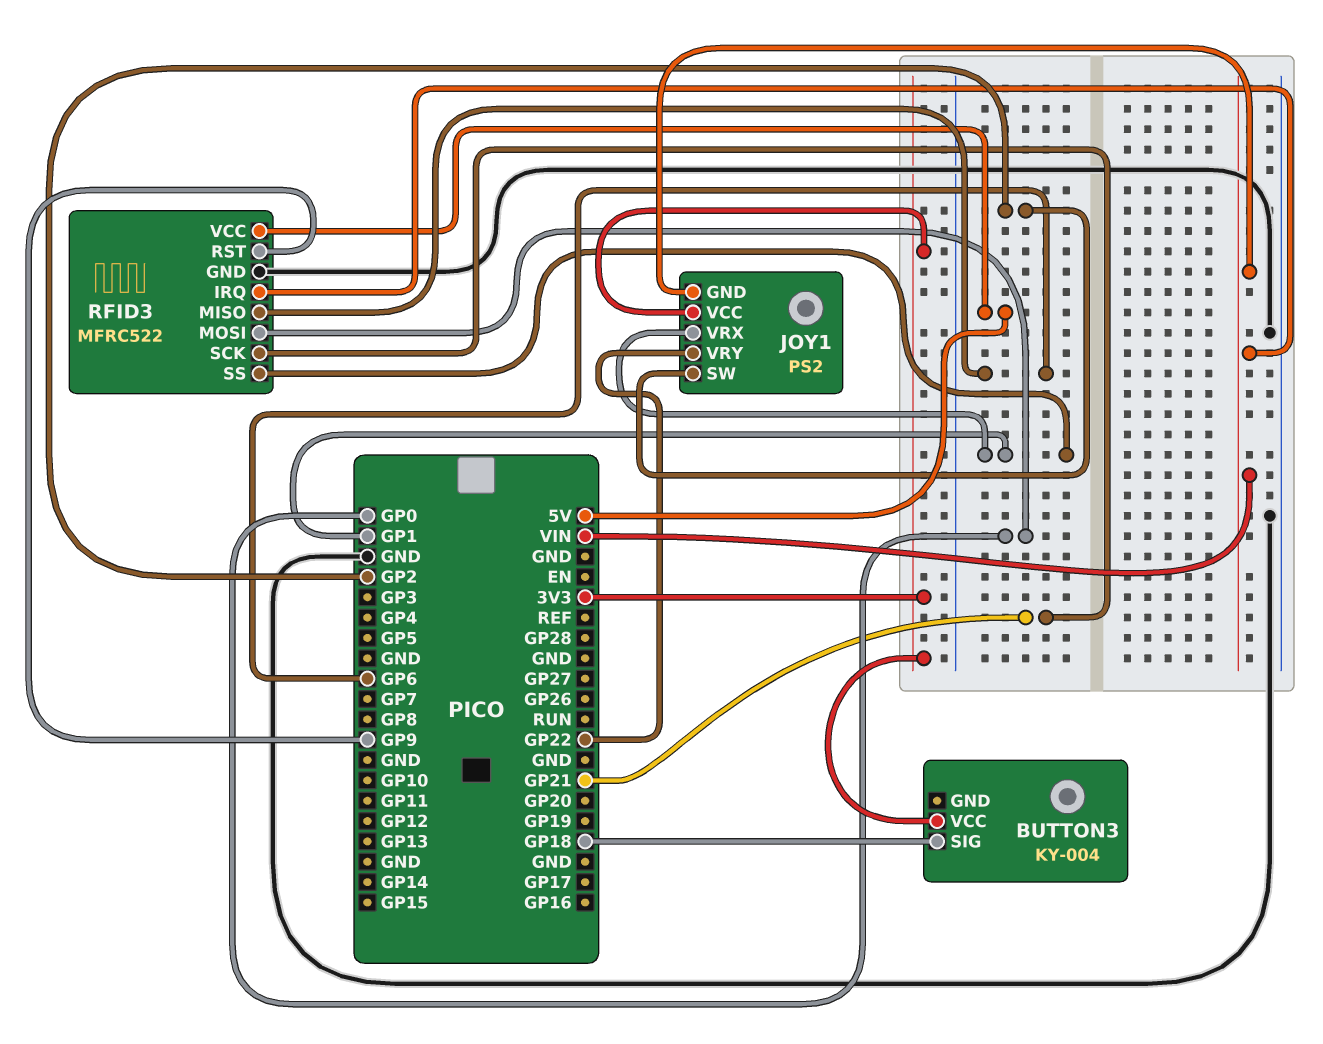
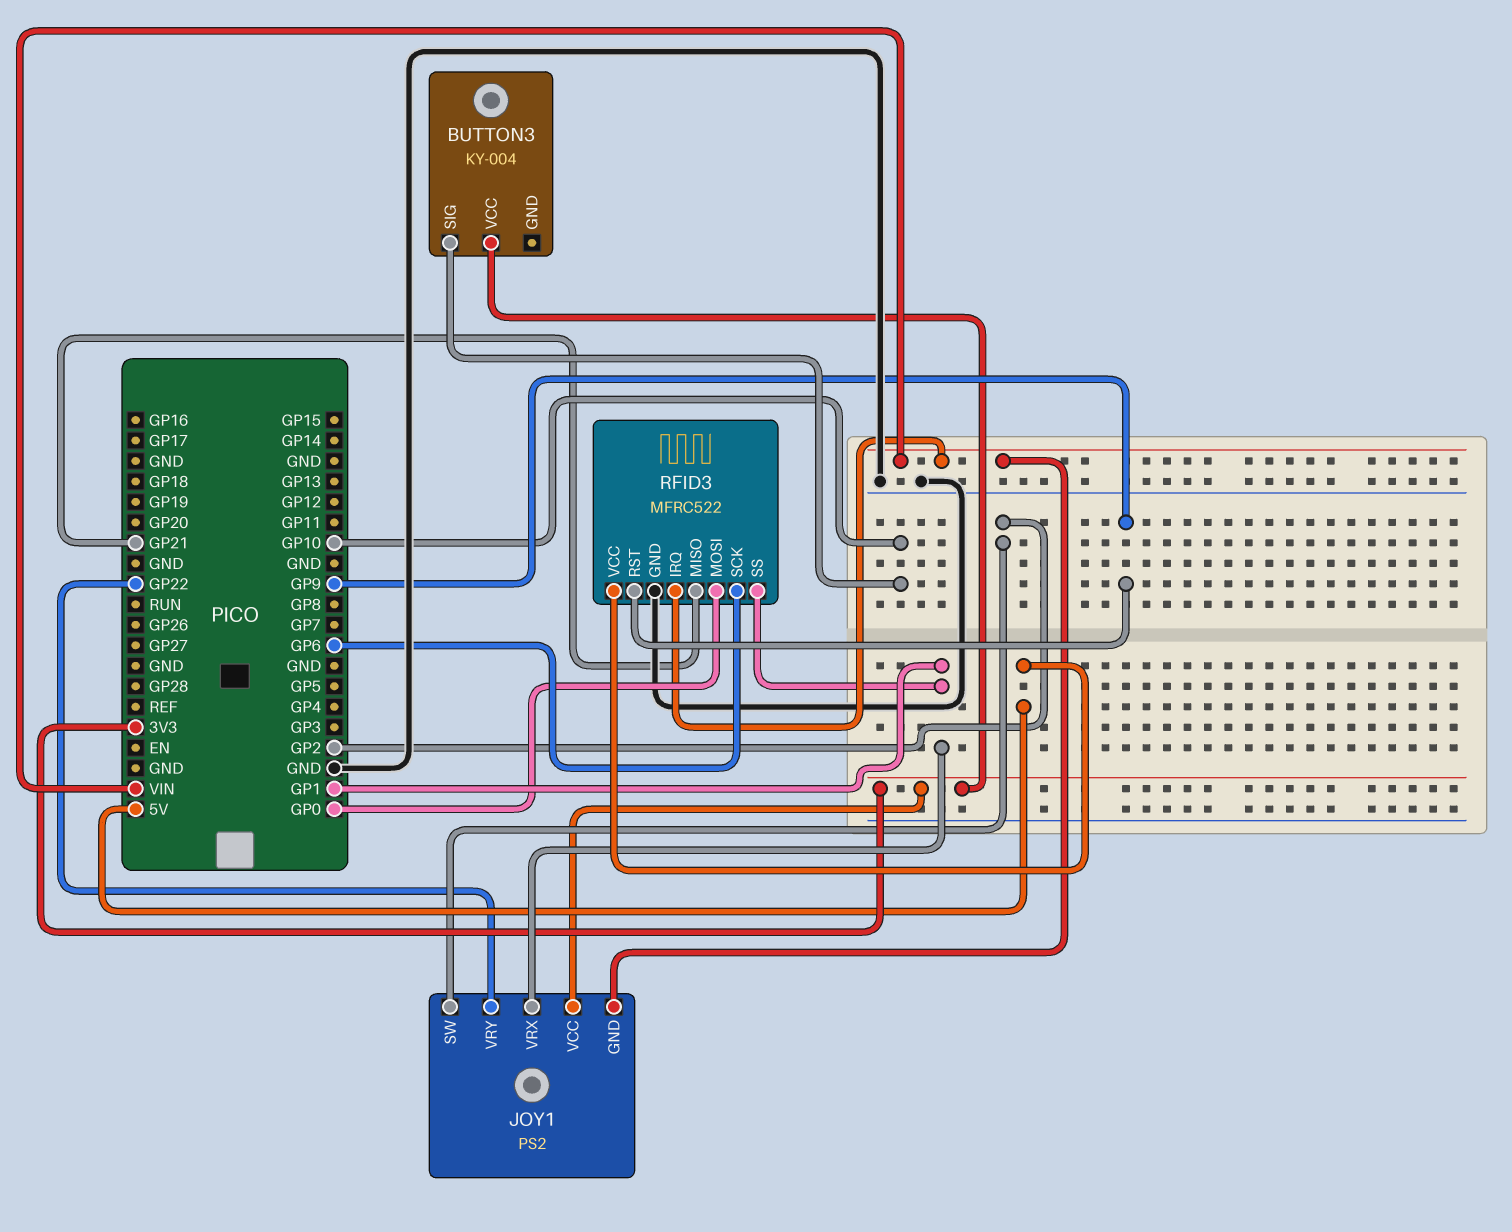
BUTTON3 pin SIG: GP18 -> GP10
RFID3 pin MISO: GP6 -> GP21
RFID3 pin SCK: GP21 -> GP6

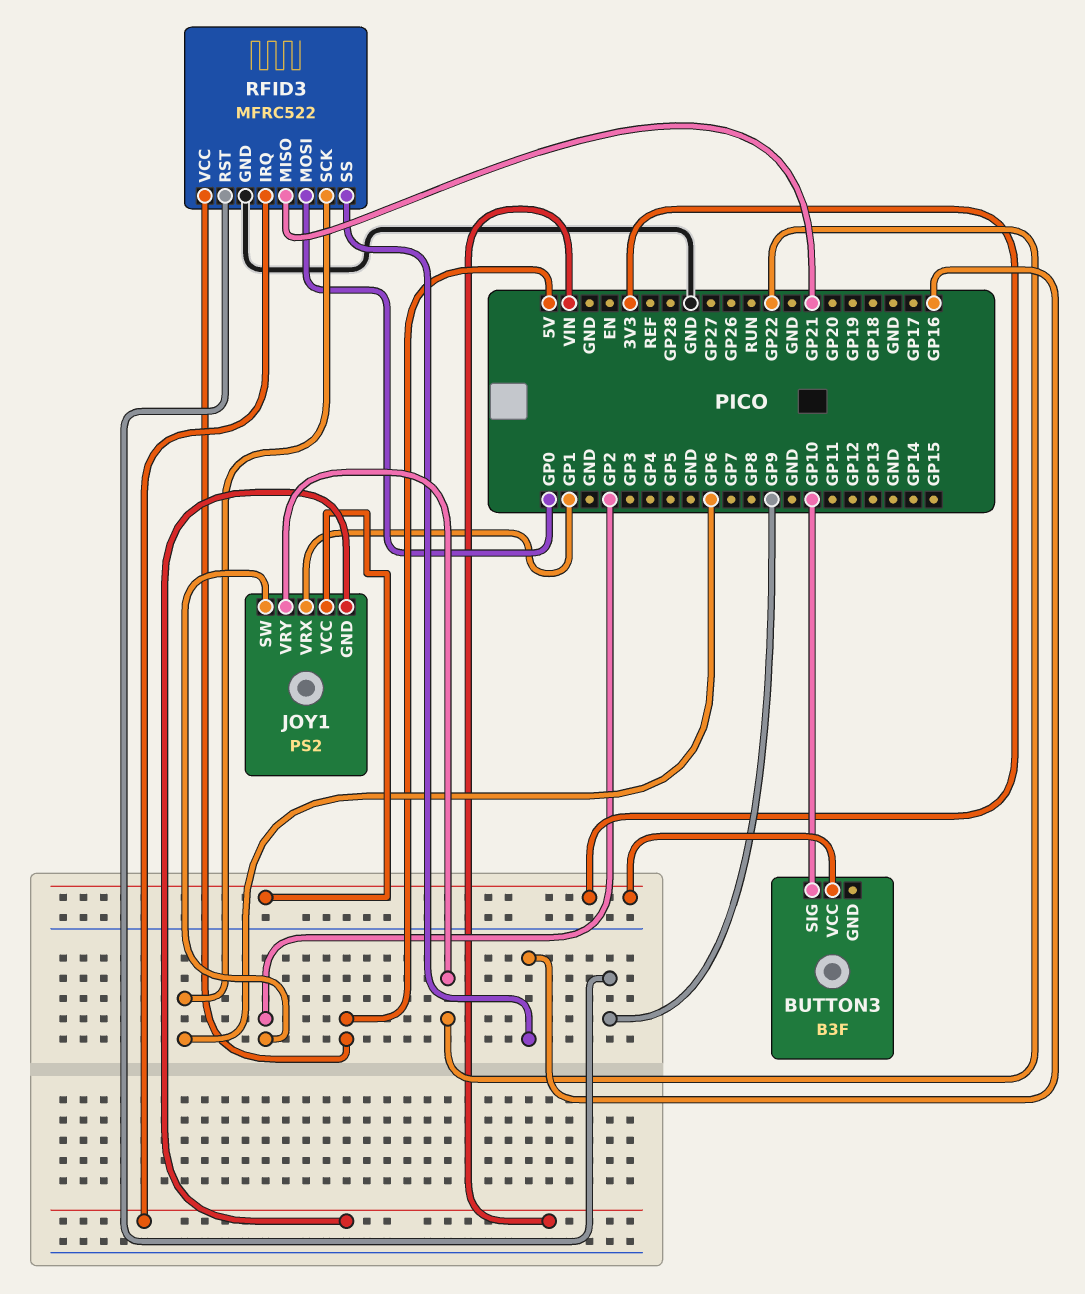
BUTTON3: KY-004 -> B3F
RFID3 pin SS: GP1 -> GP16

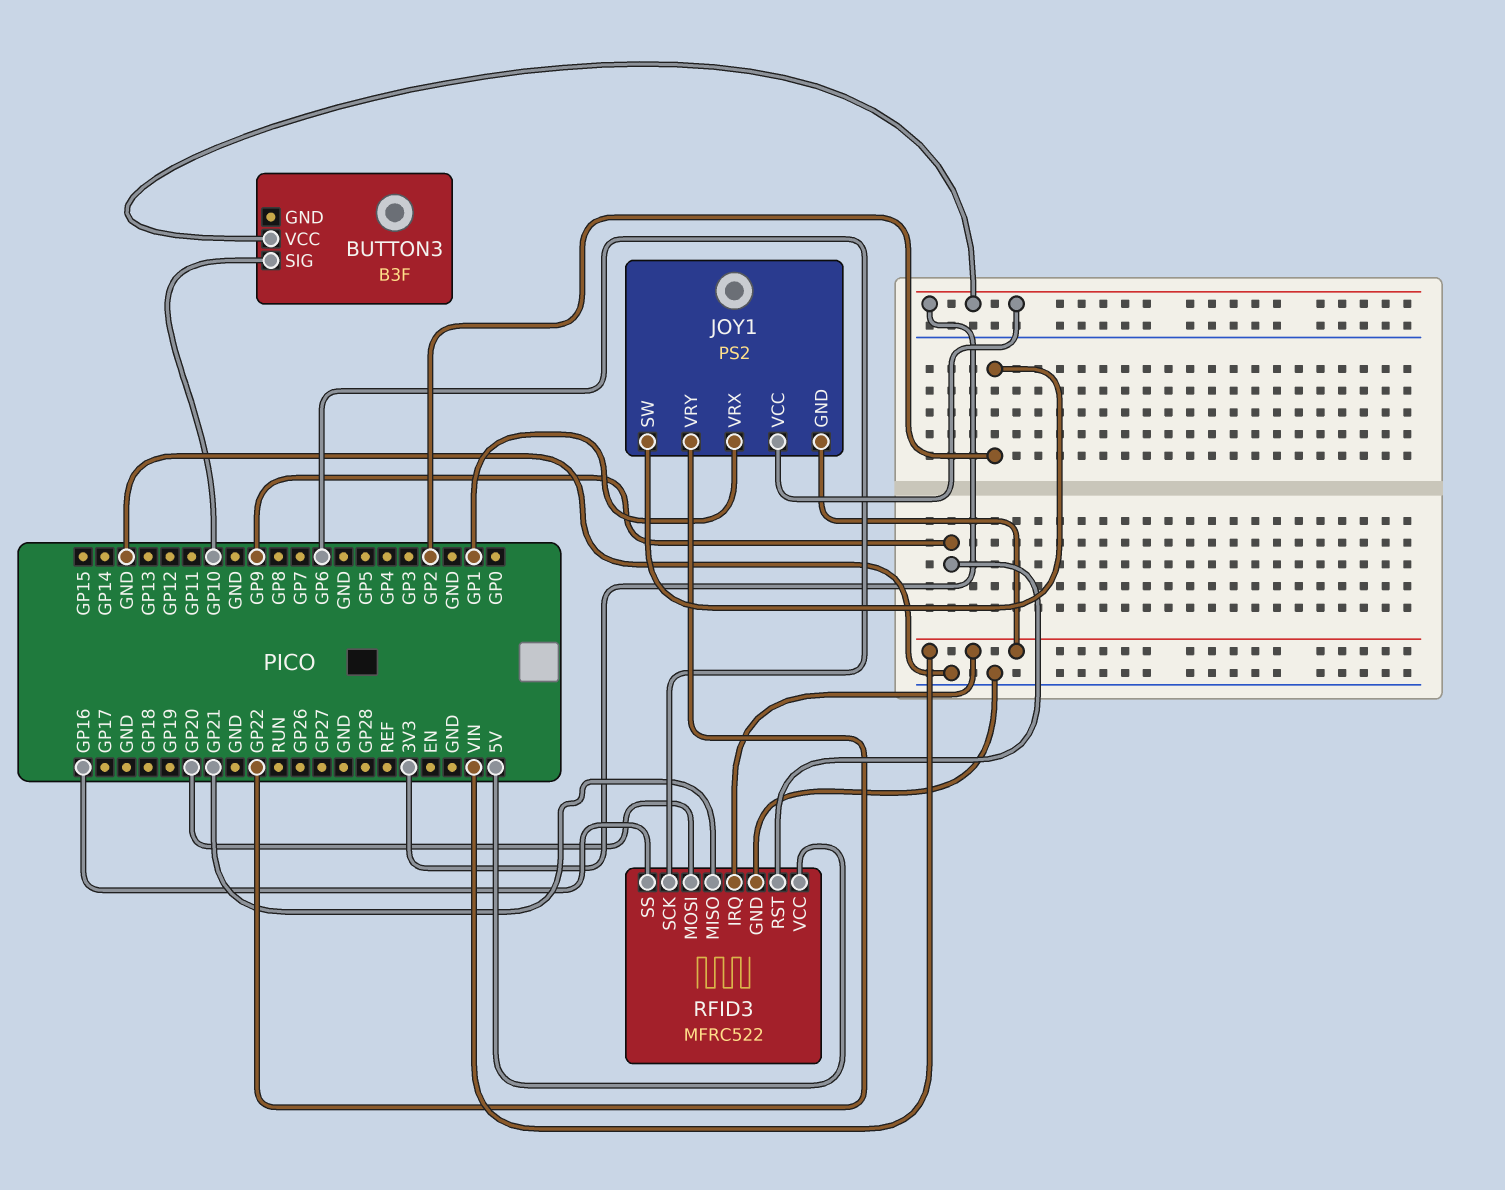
RFID3 pin MOSI: GP0 -> GP20

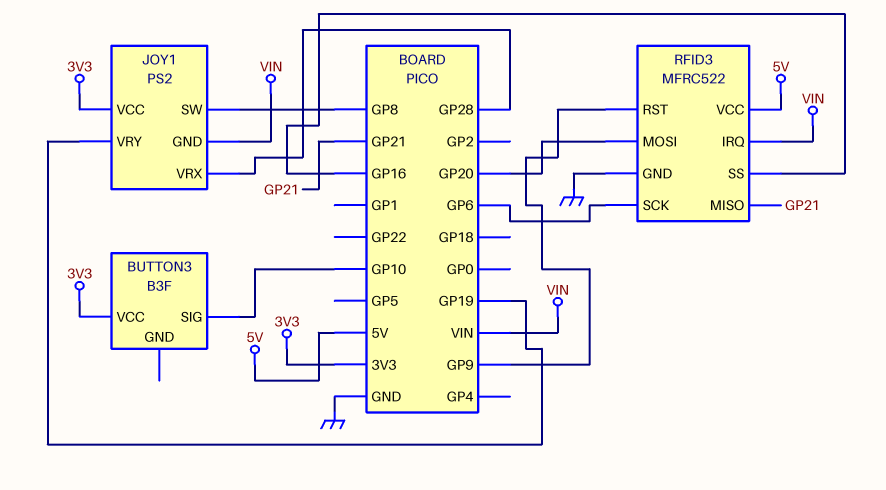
JOY1 pin SW: GP2 -> GP8
JOY1 pin VRX: GP1 -> GP28
JOY1 pin VRY: GP22 -> GP19

